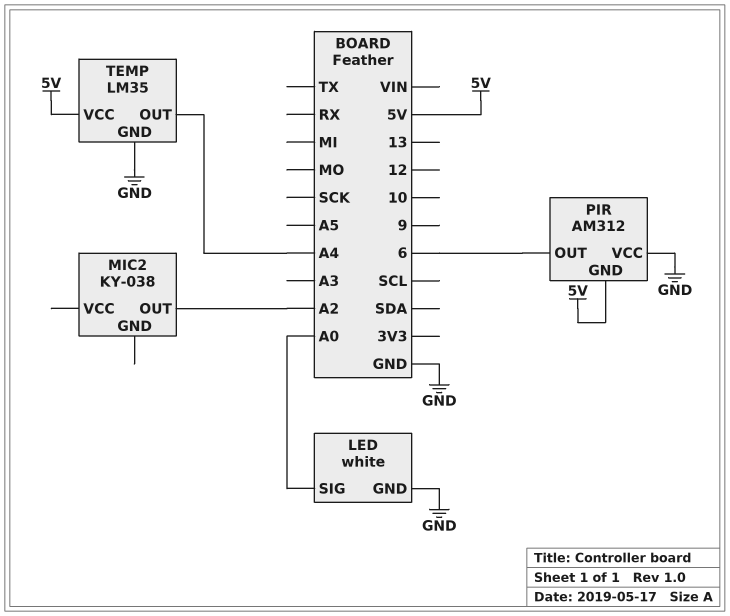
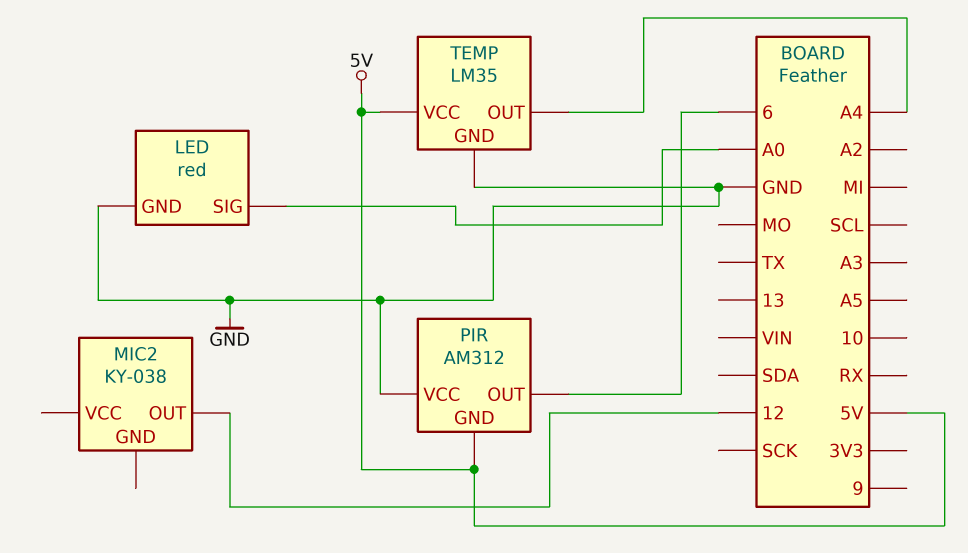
LED: white -> red
MIC2 pin OUT: A2 -> 12

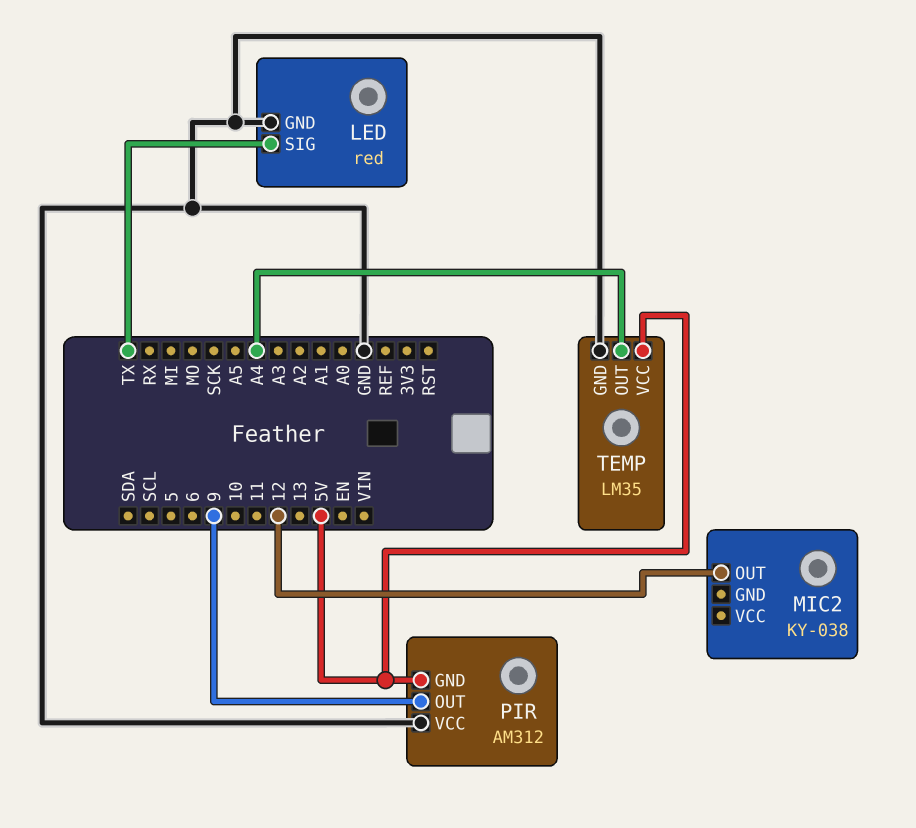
LED pin SIG: A0 -> TX
PIR pin OUT: 6 -> 9

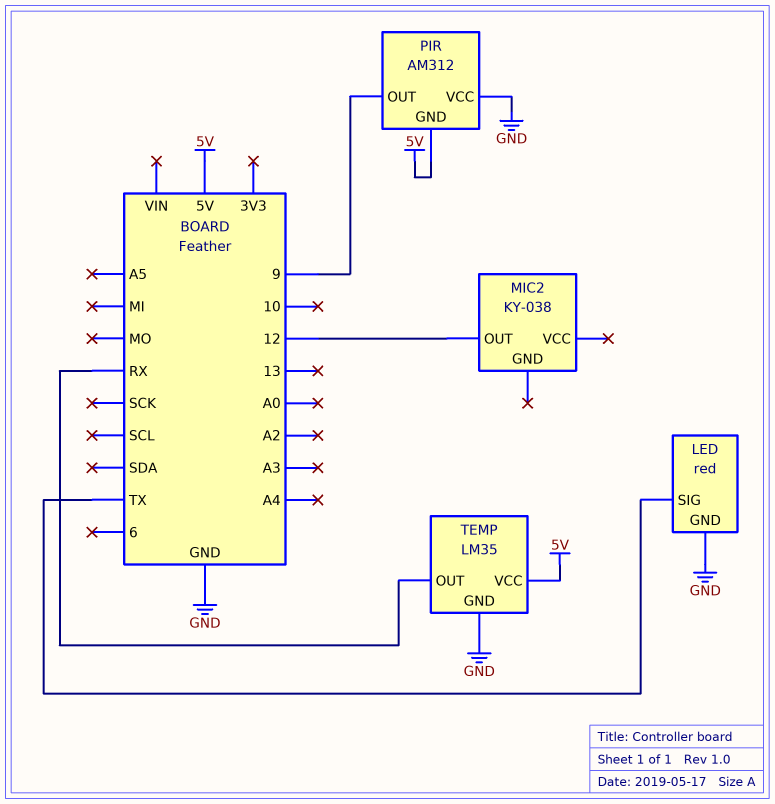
TEMP pin OUT: A4 -> RX

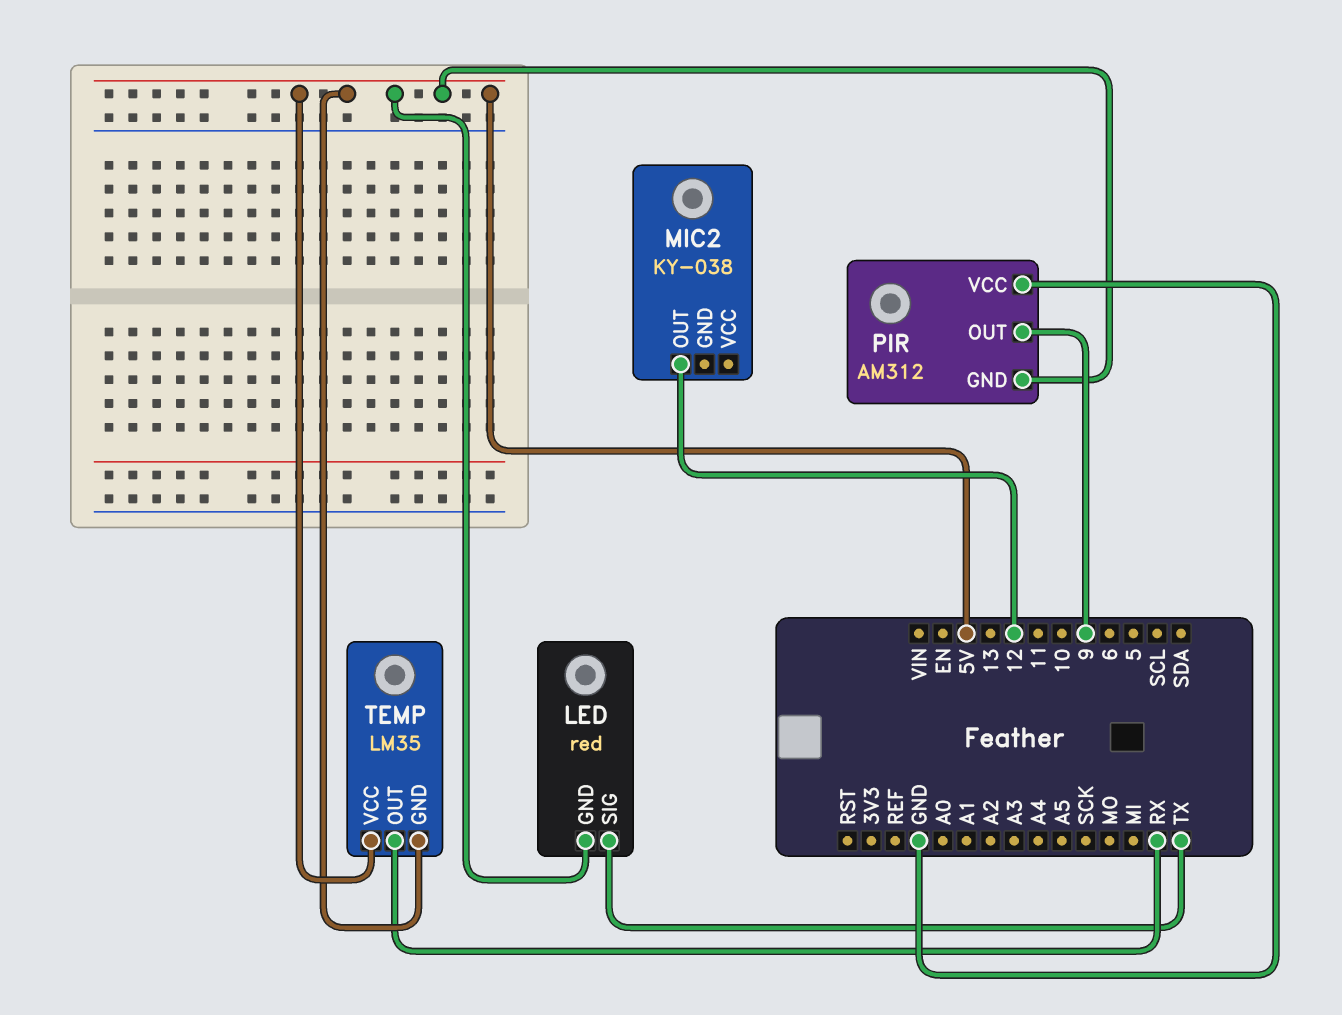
LED pin GND: GND -> 5V
TEMP pin GND: GND -> 5V

